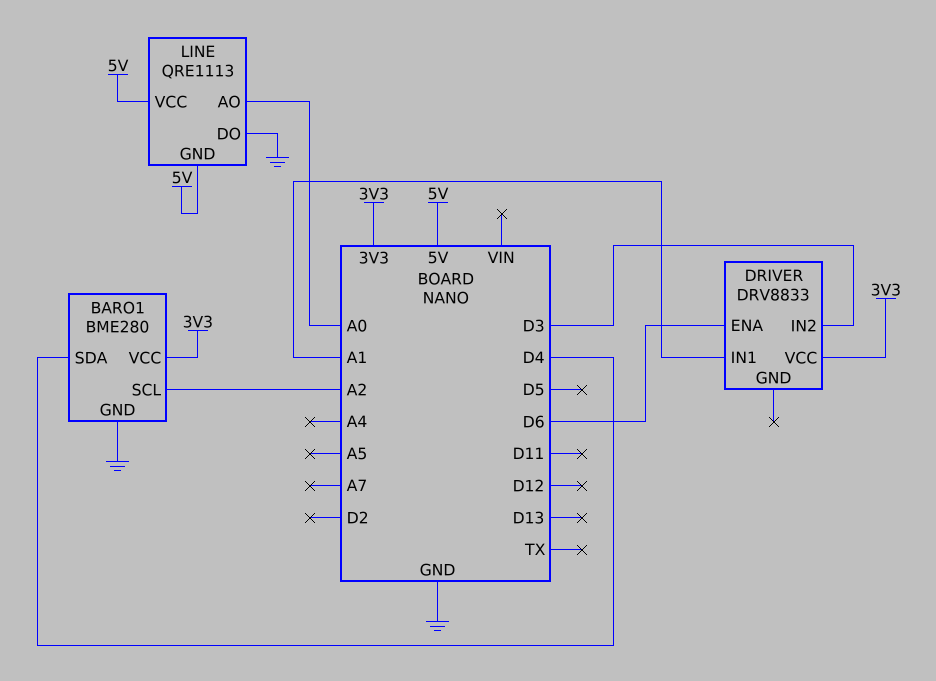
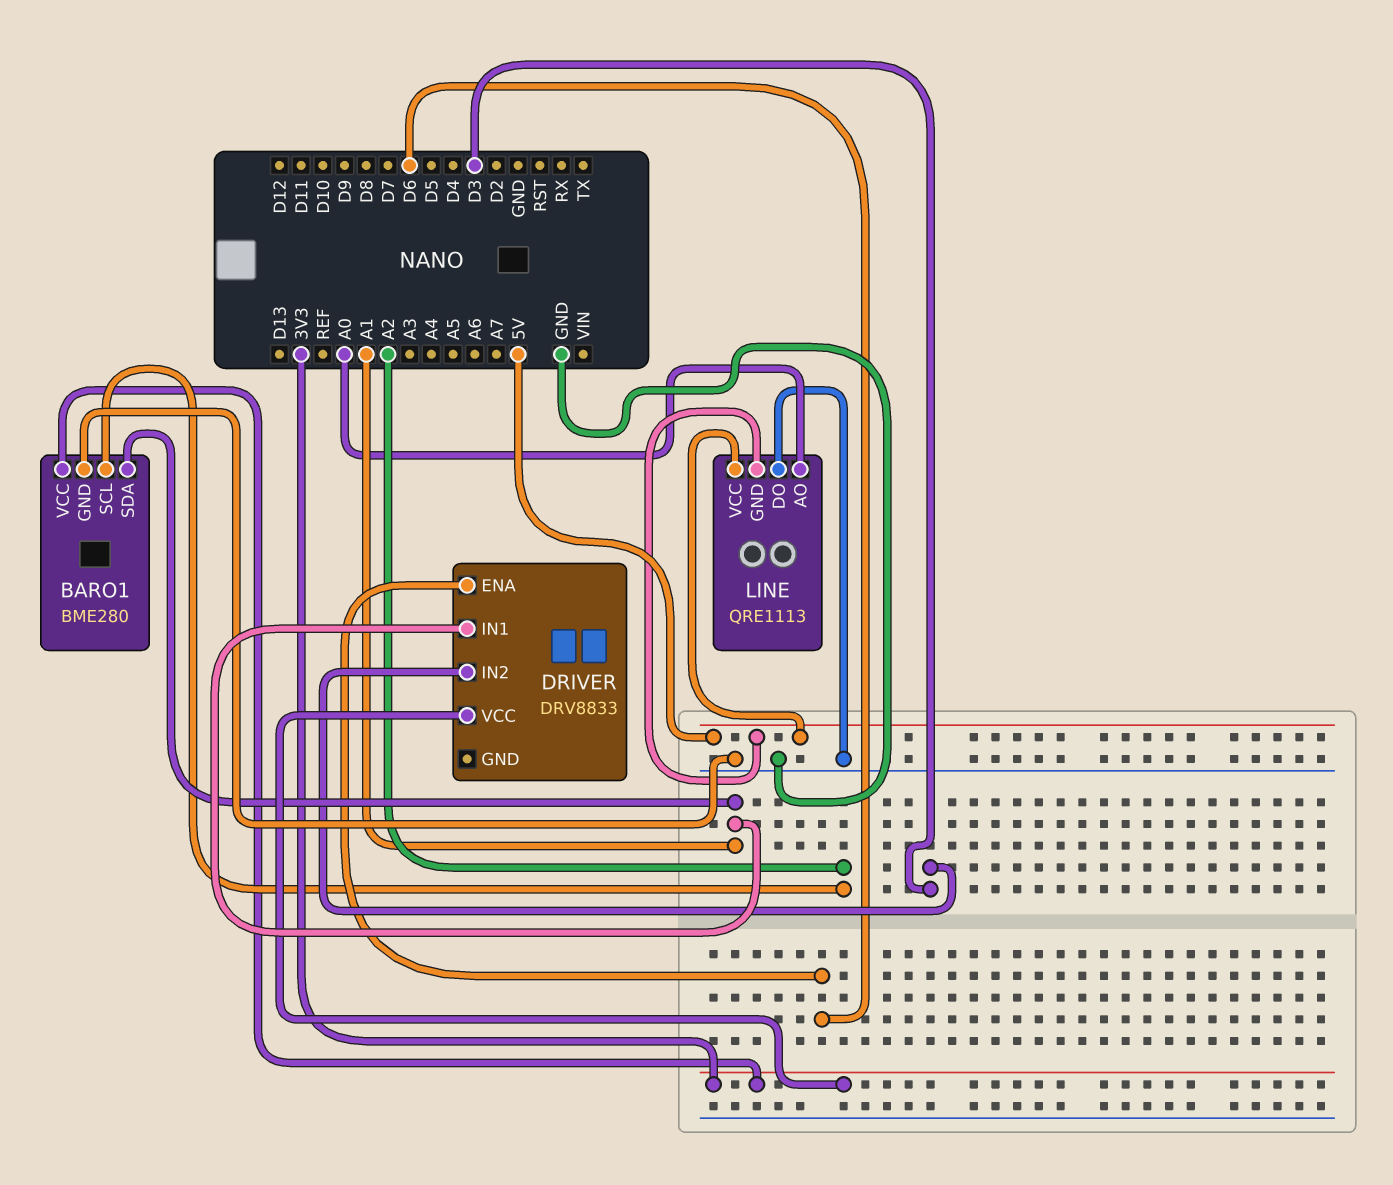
BARO1 pin SDA: D4 -> A1

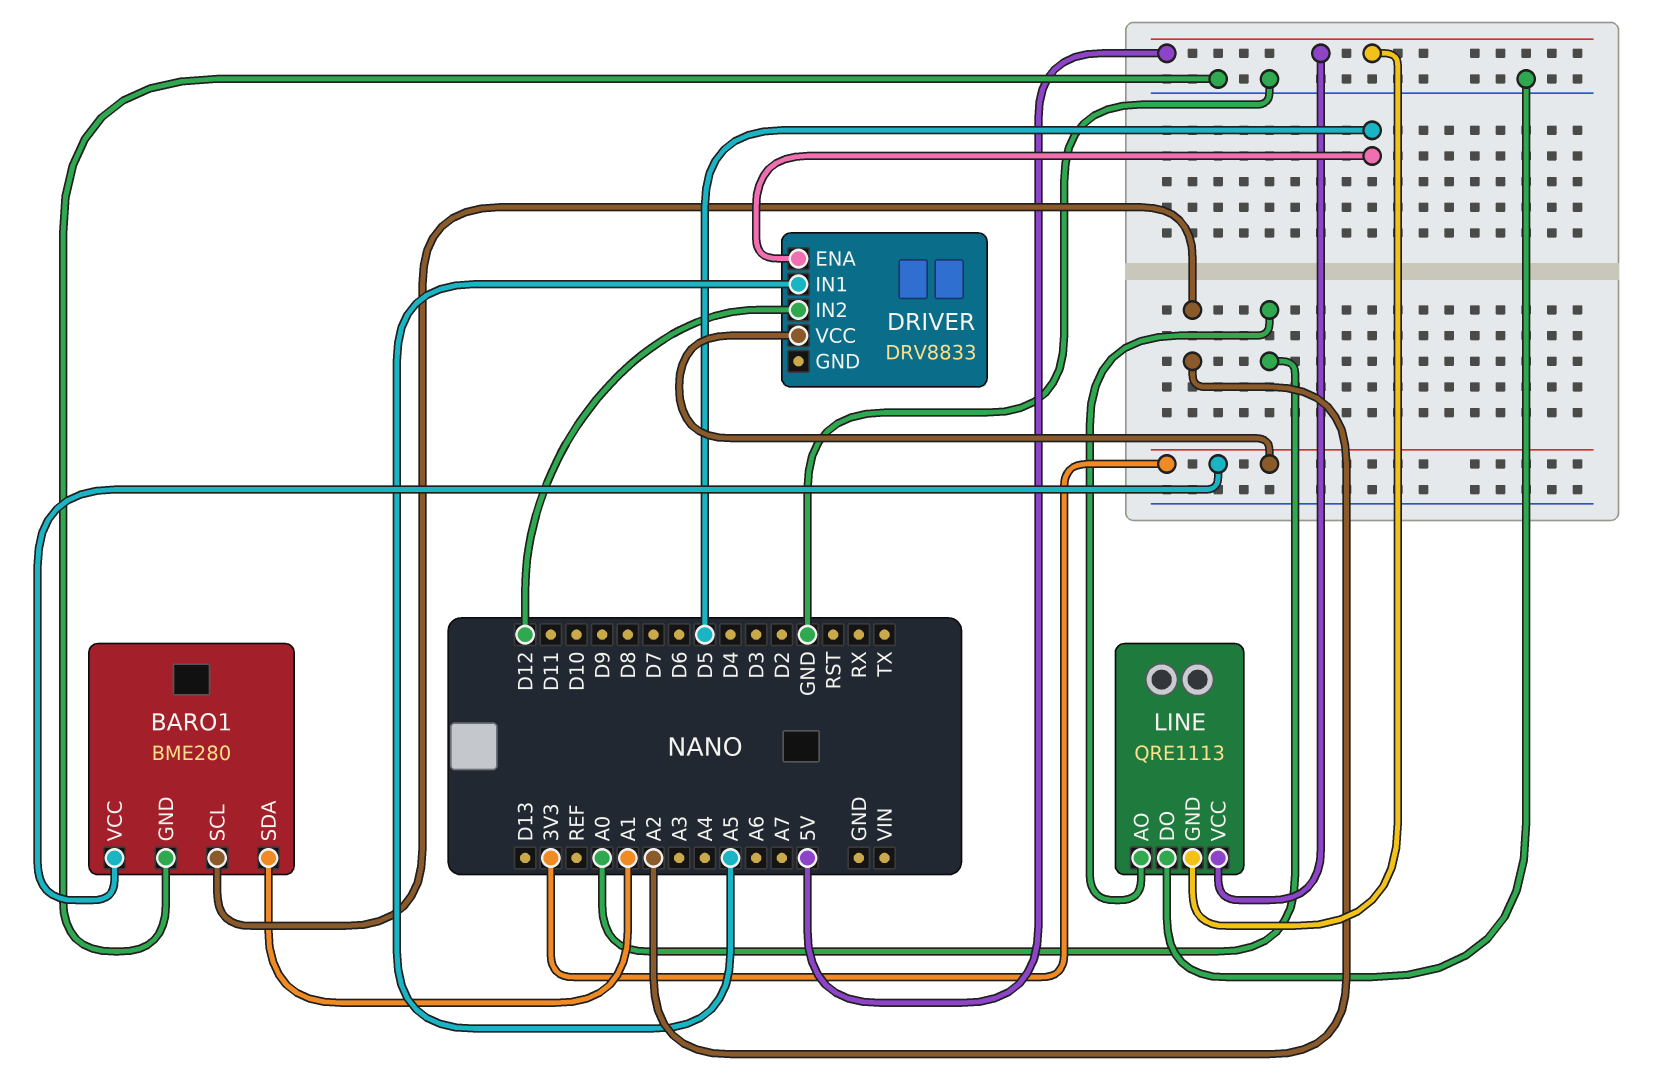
DRIVER pin ENA: D6 -> D5
DRIVER pin IN1: A1 -> A5
DRIVER pin IN2: D3 -> D12

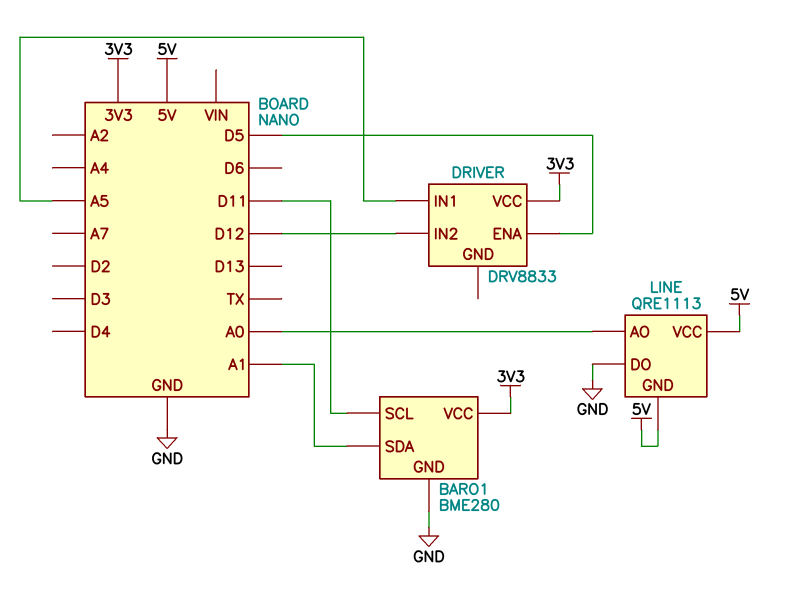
BARO1 pin SCL: A2 -> D11

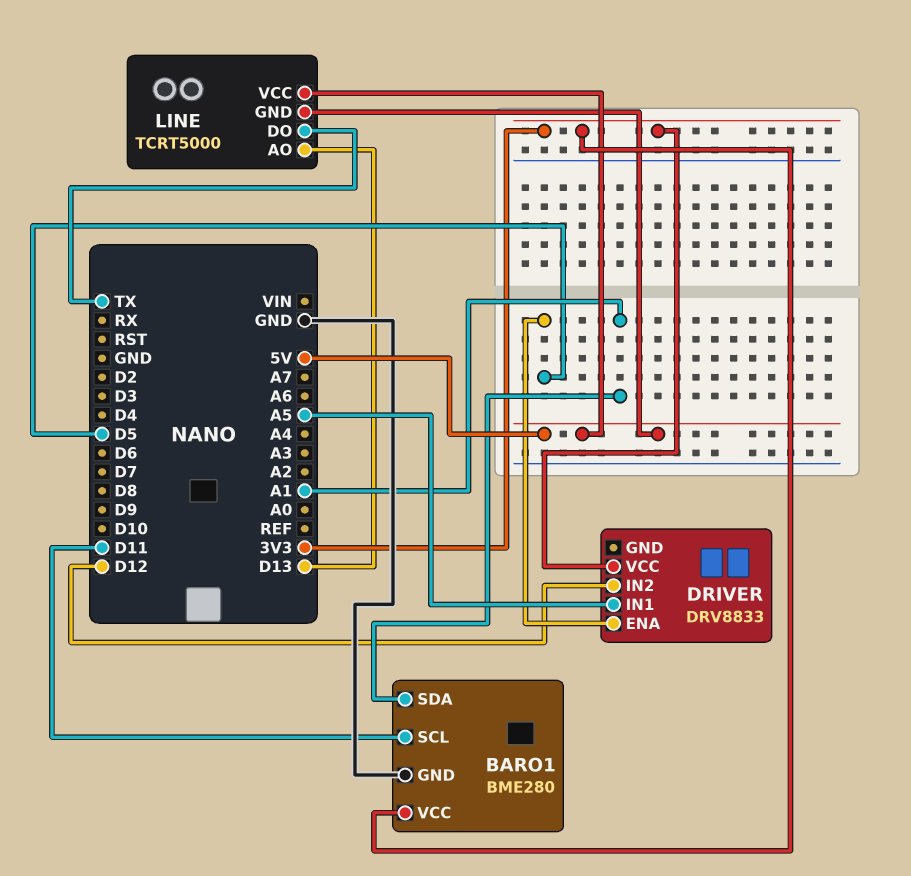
LINE: QRE1113 -> TCRT5000
LINE pin AO: A0 -> D13
LINE pin DO: GND -> TX

